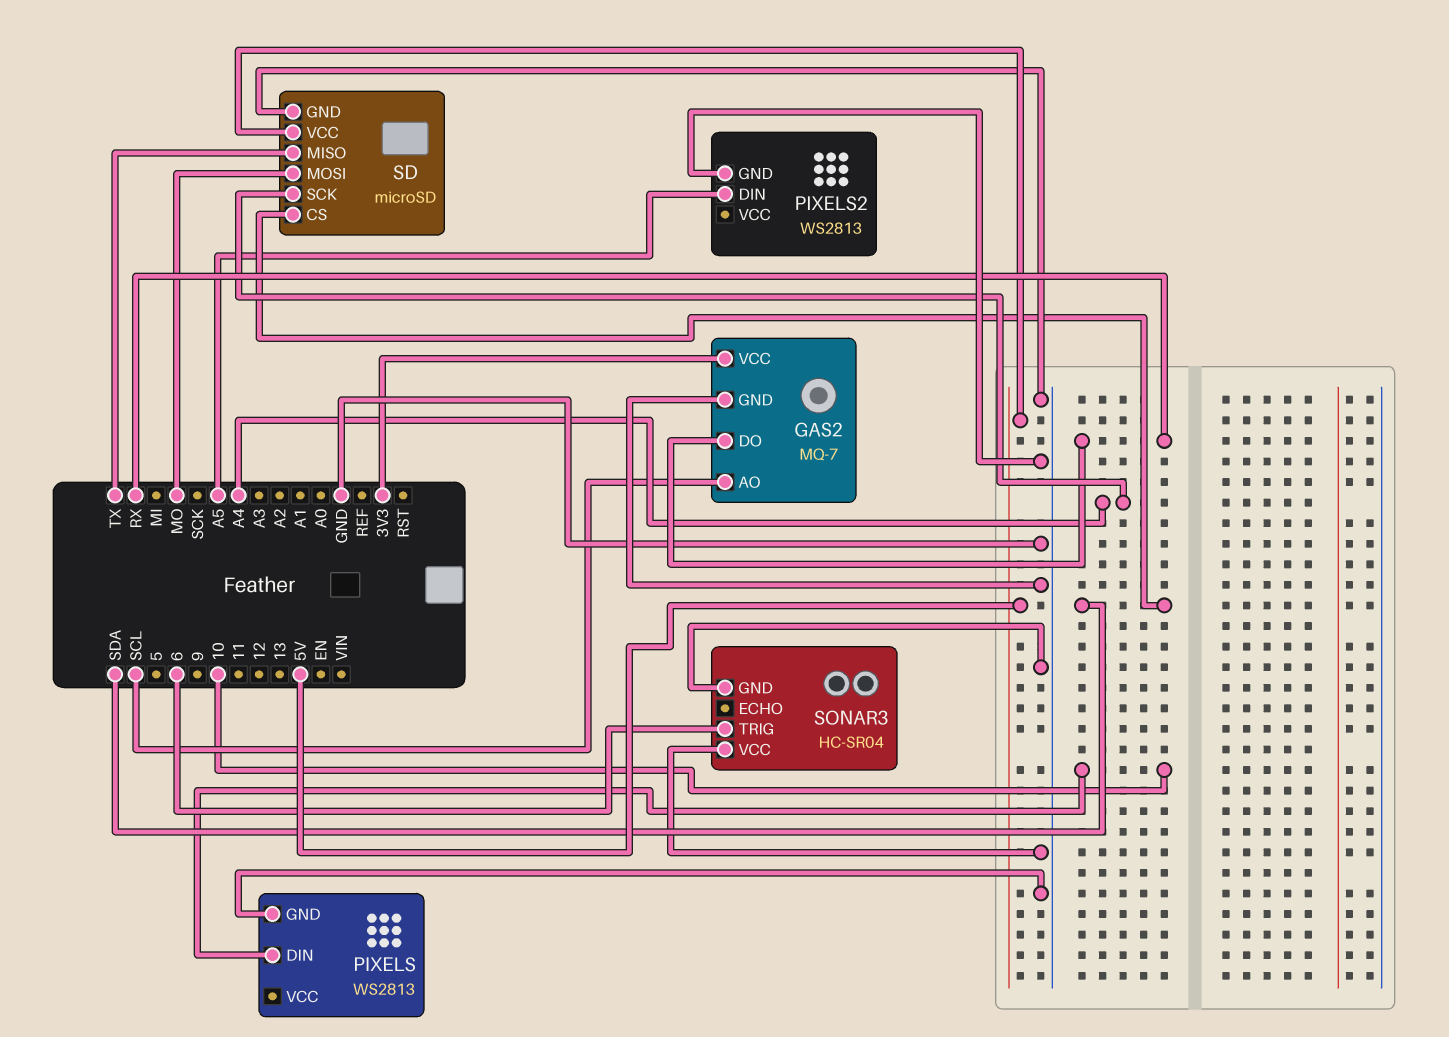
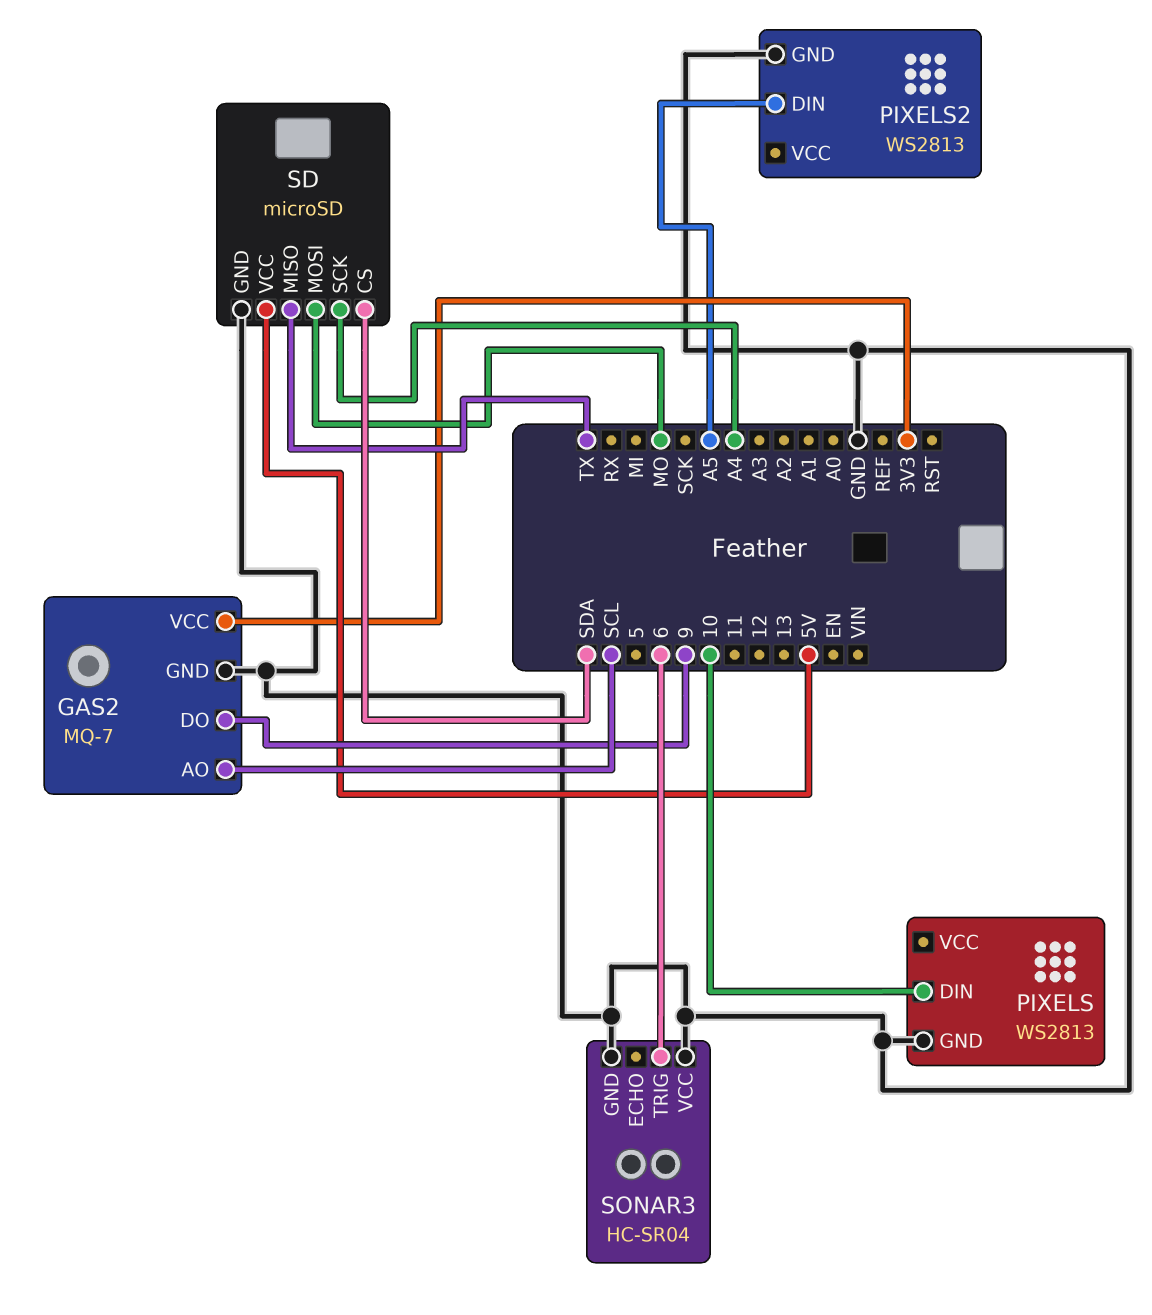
GAS2 pin DO: RX -> 9

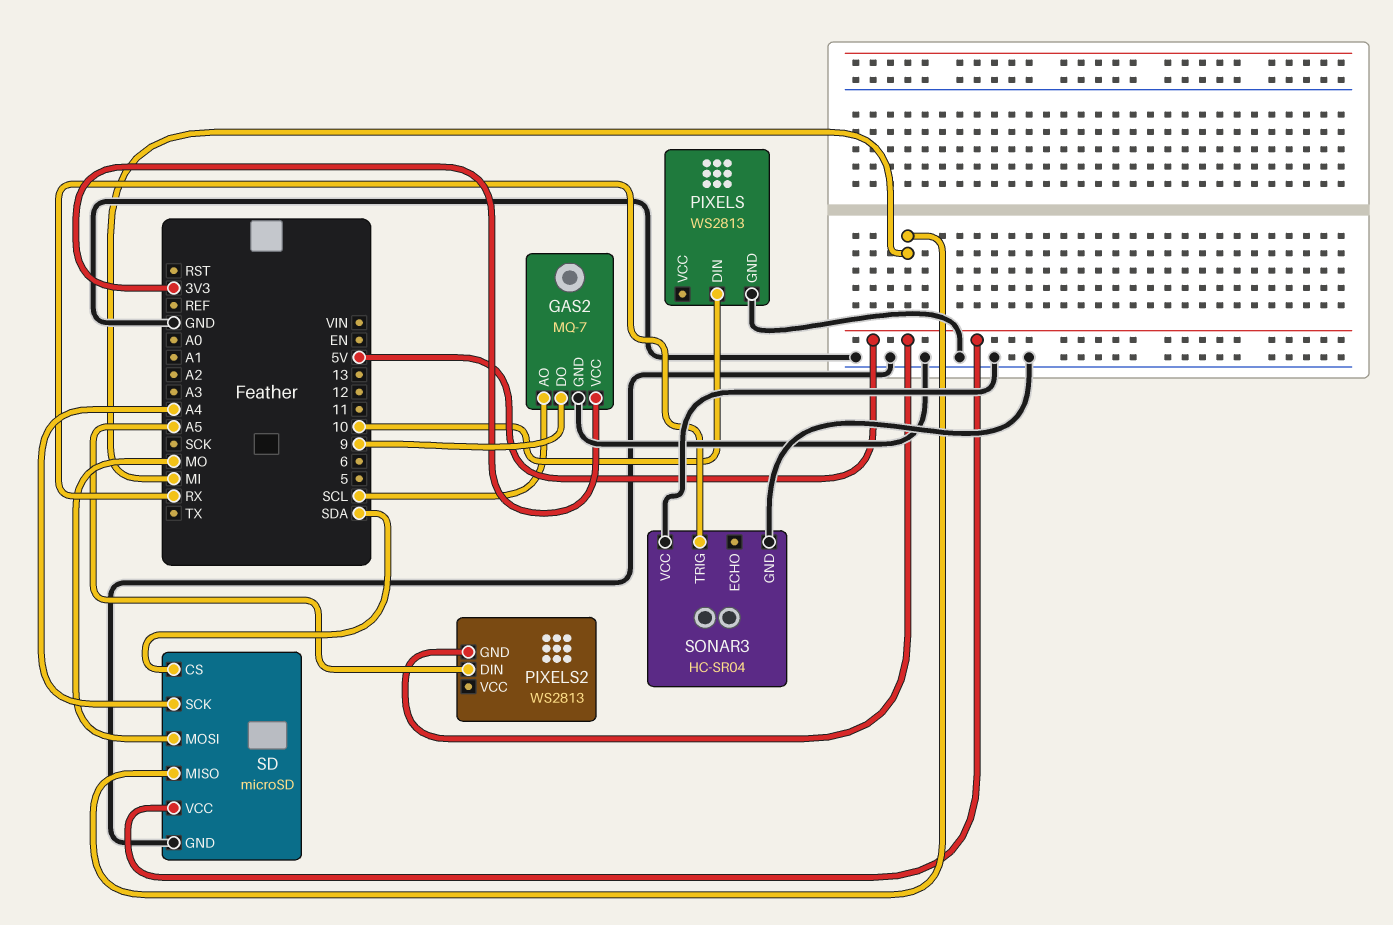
PIXELS2 pin GND: GND -> 5V
SD pin MISO: TX -> MI
SONAR3 pin TRIG: 6 -> RX

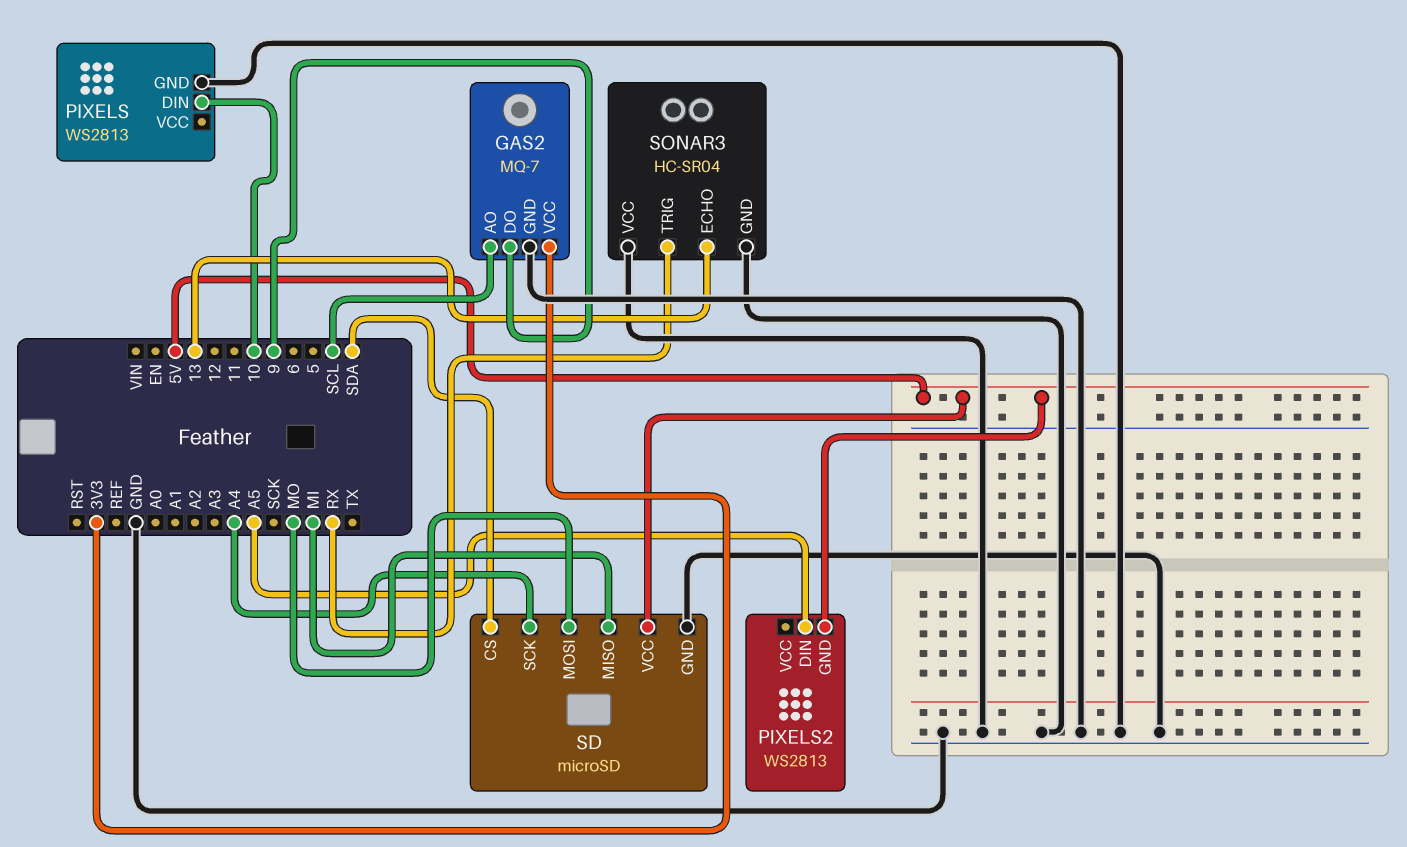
SONAR3 pin ECHO: none -> 13

